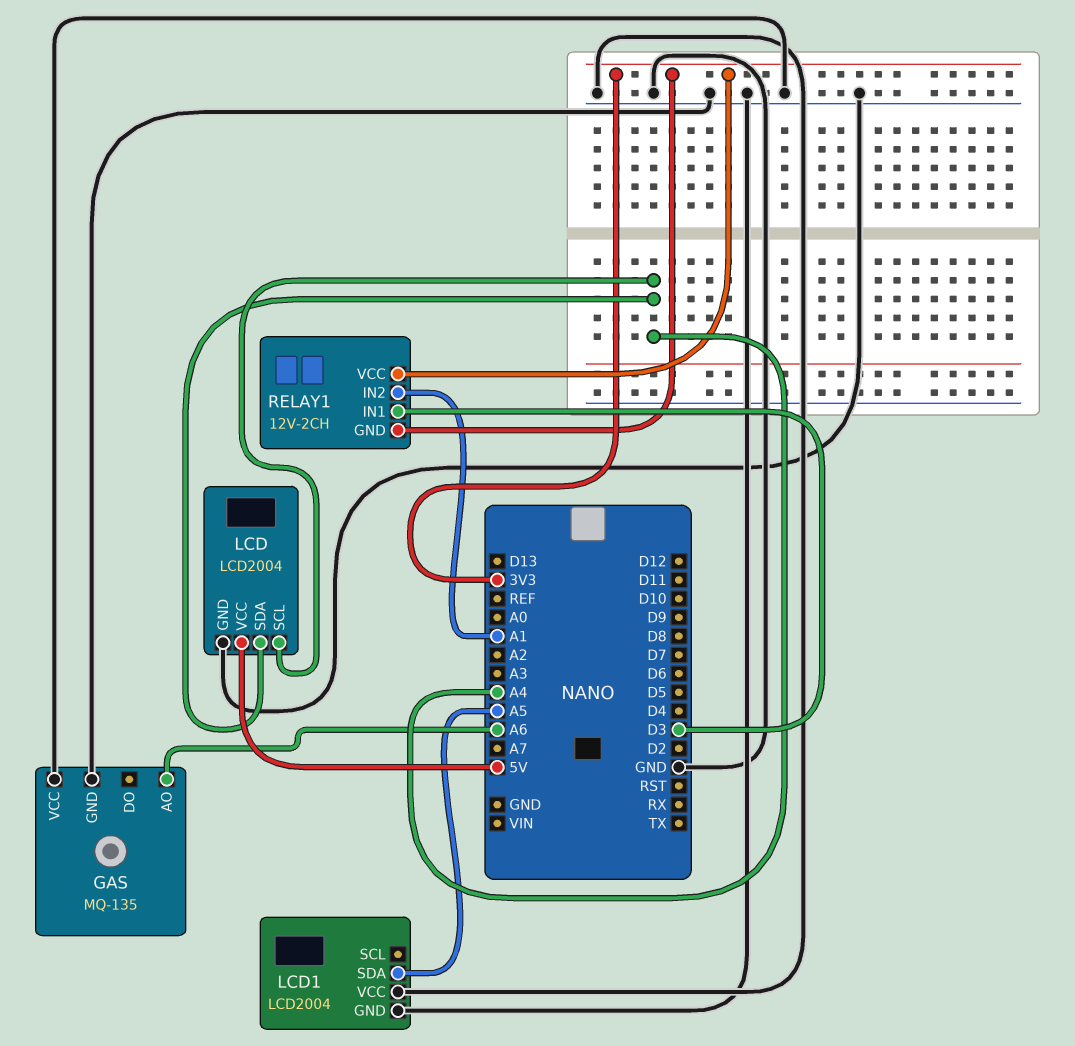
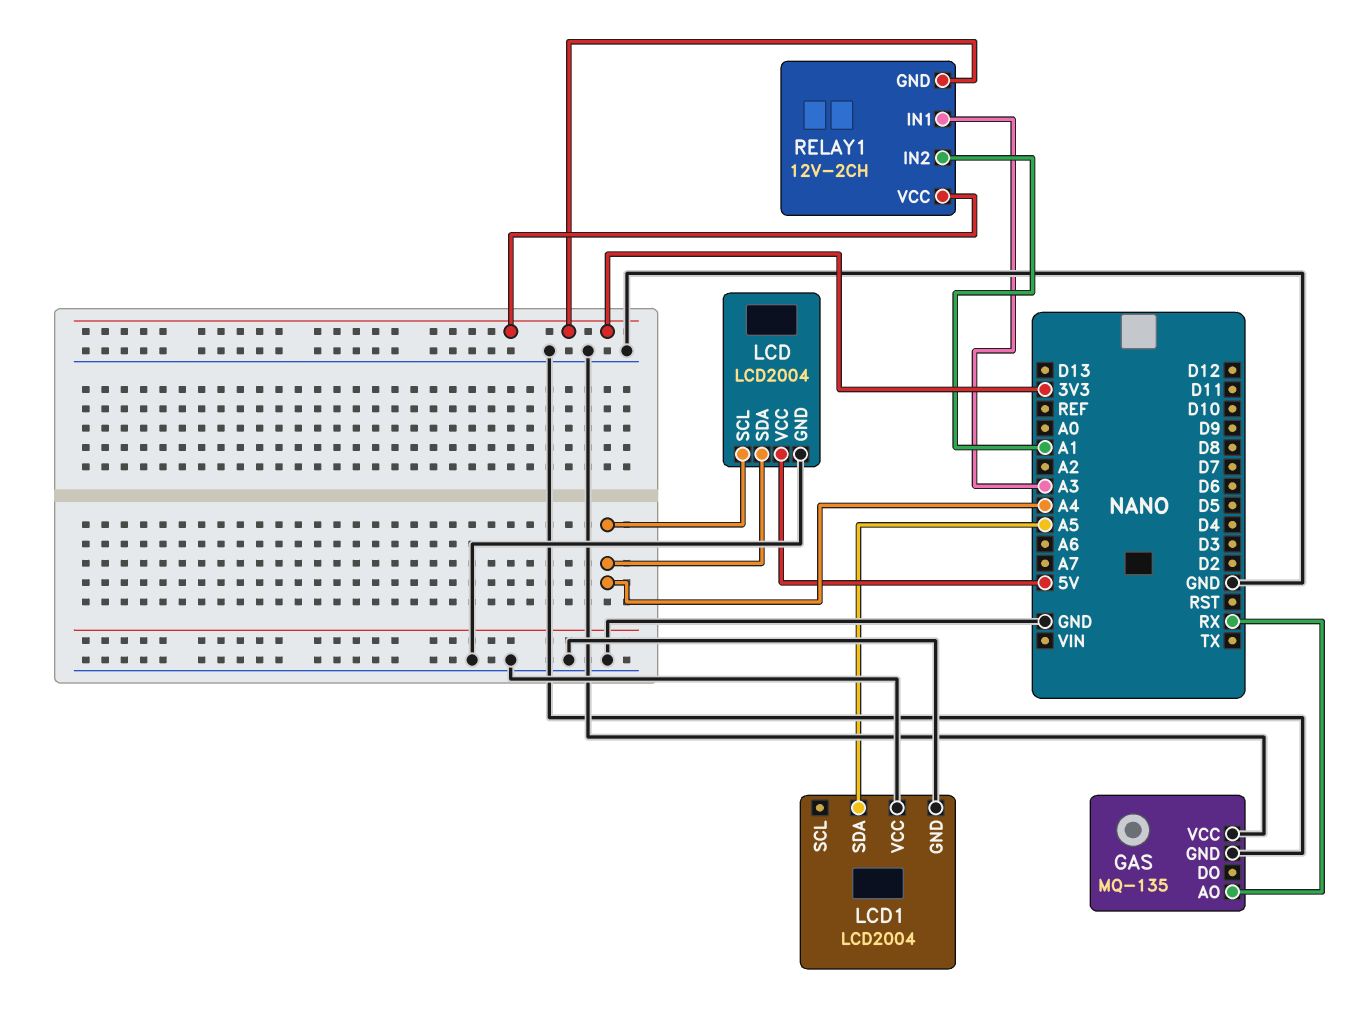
GAS pin AO: A6 -> RX
RELAY1 pin IN1: D3 -> A3

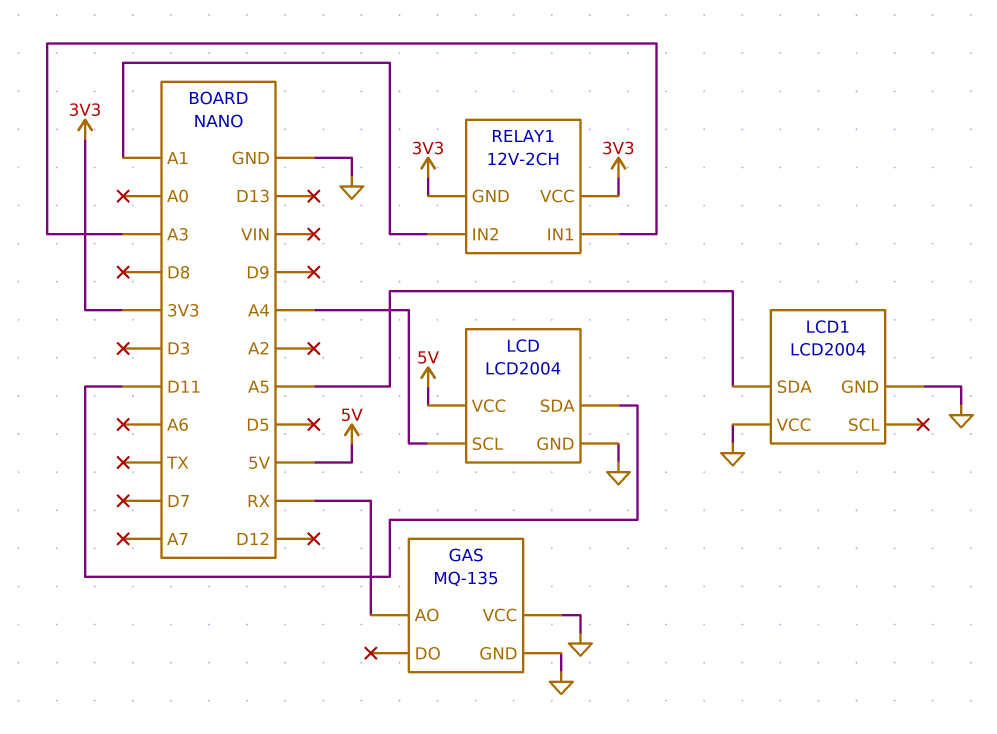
LCD pin SDA: A4 -> D11

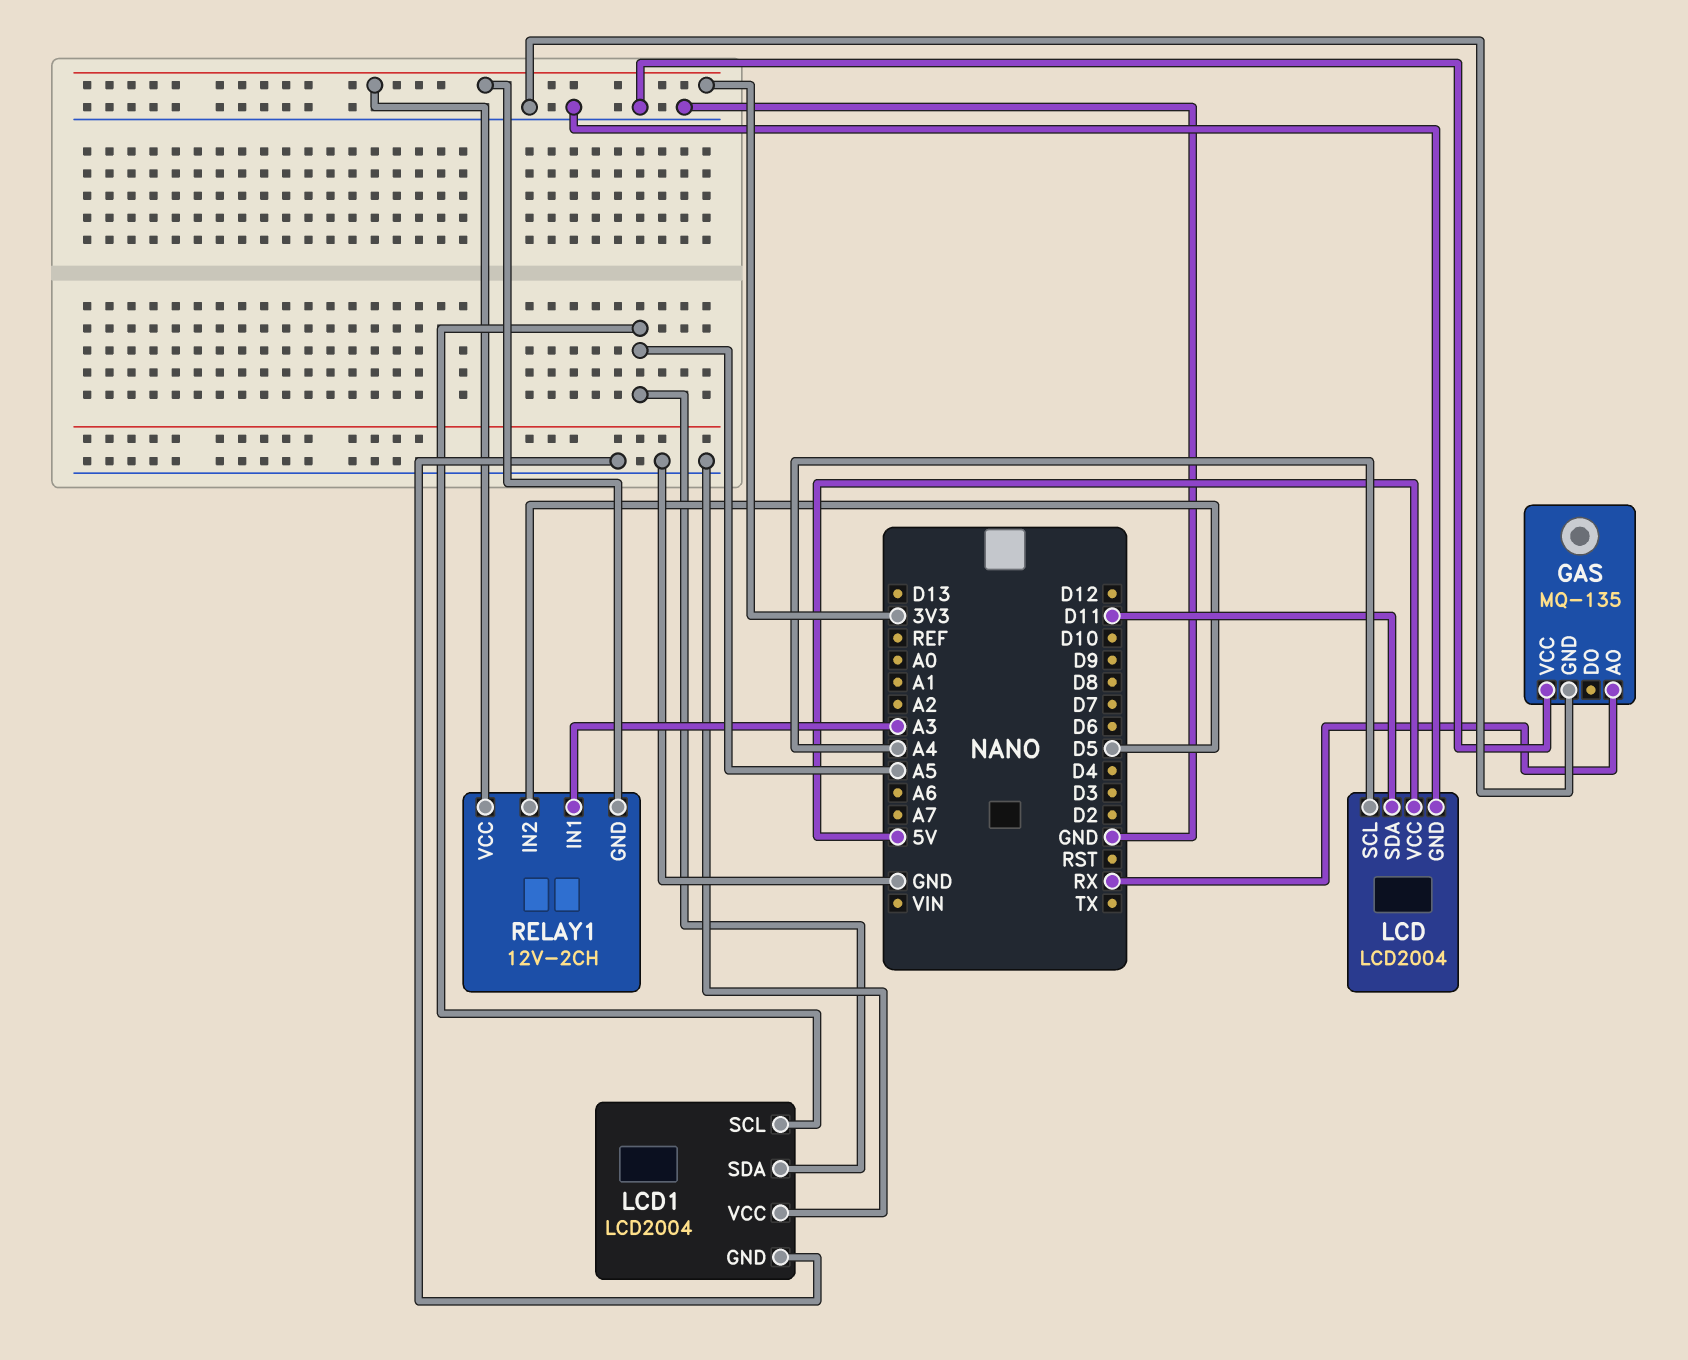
LCD1 pin SCL: none -> A5
RELAY1 pin IN2: A1 -> D5

